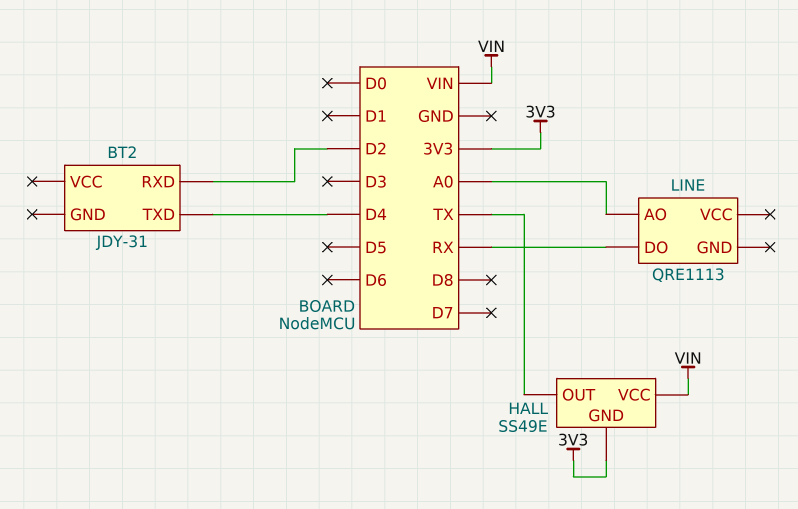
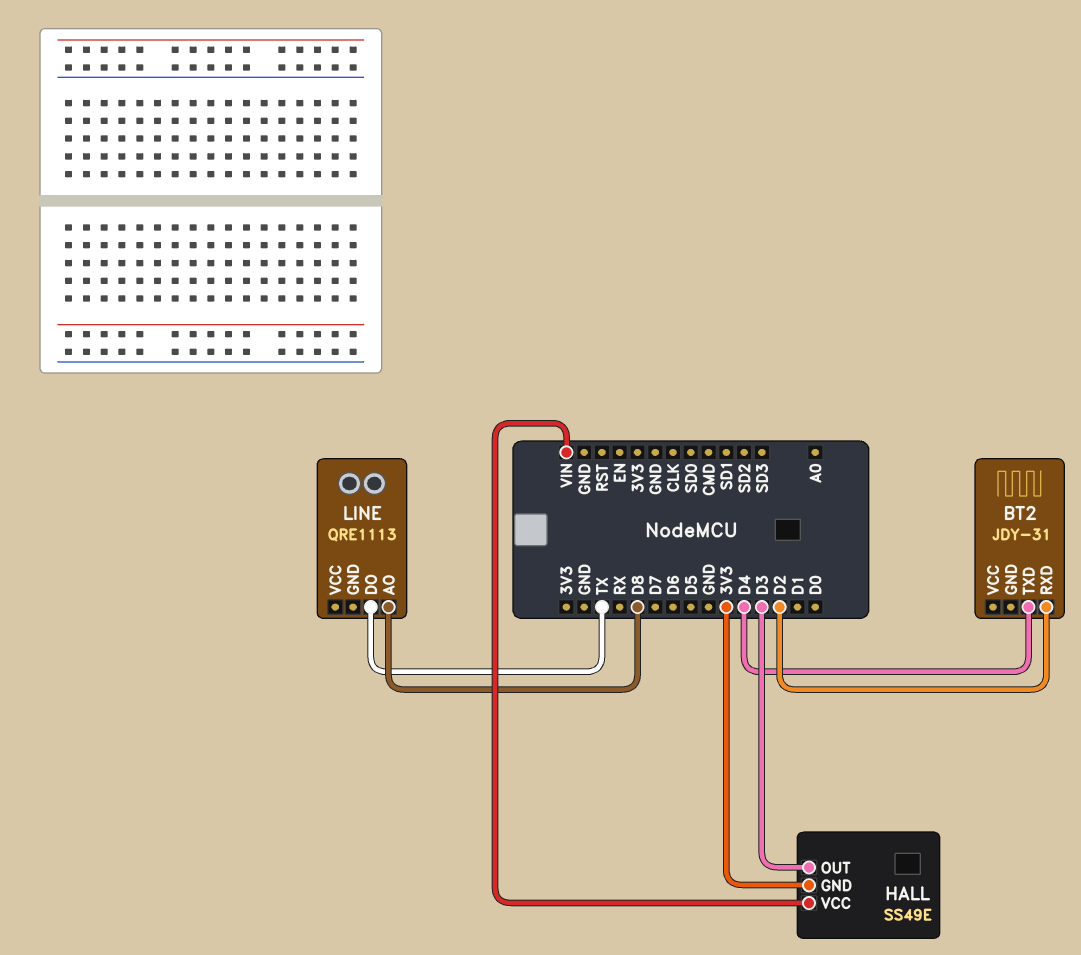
HALL pin OUT: TX -> D3
LINE pin AO: A0 -> D8
LINE pin DO: RX -> TX

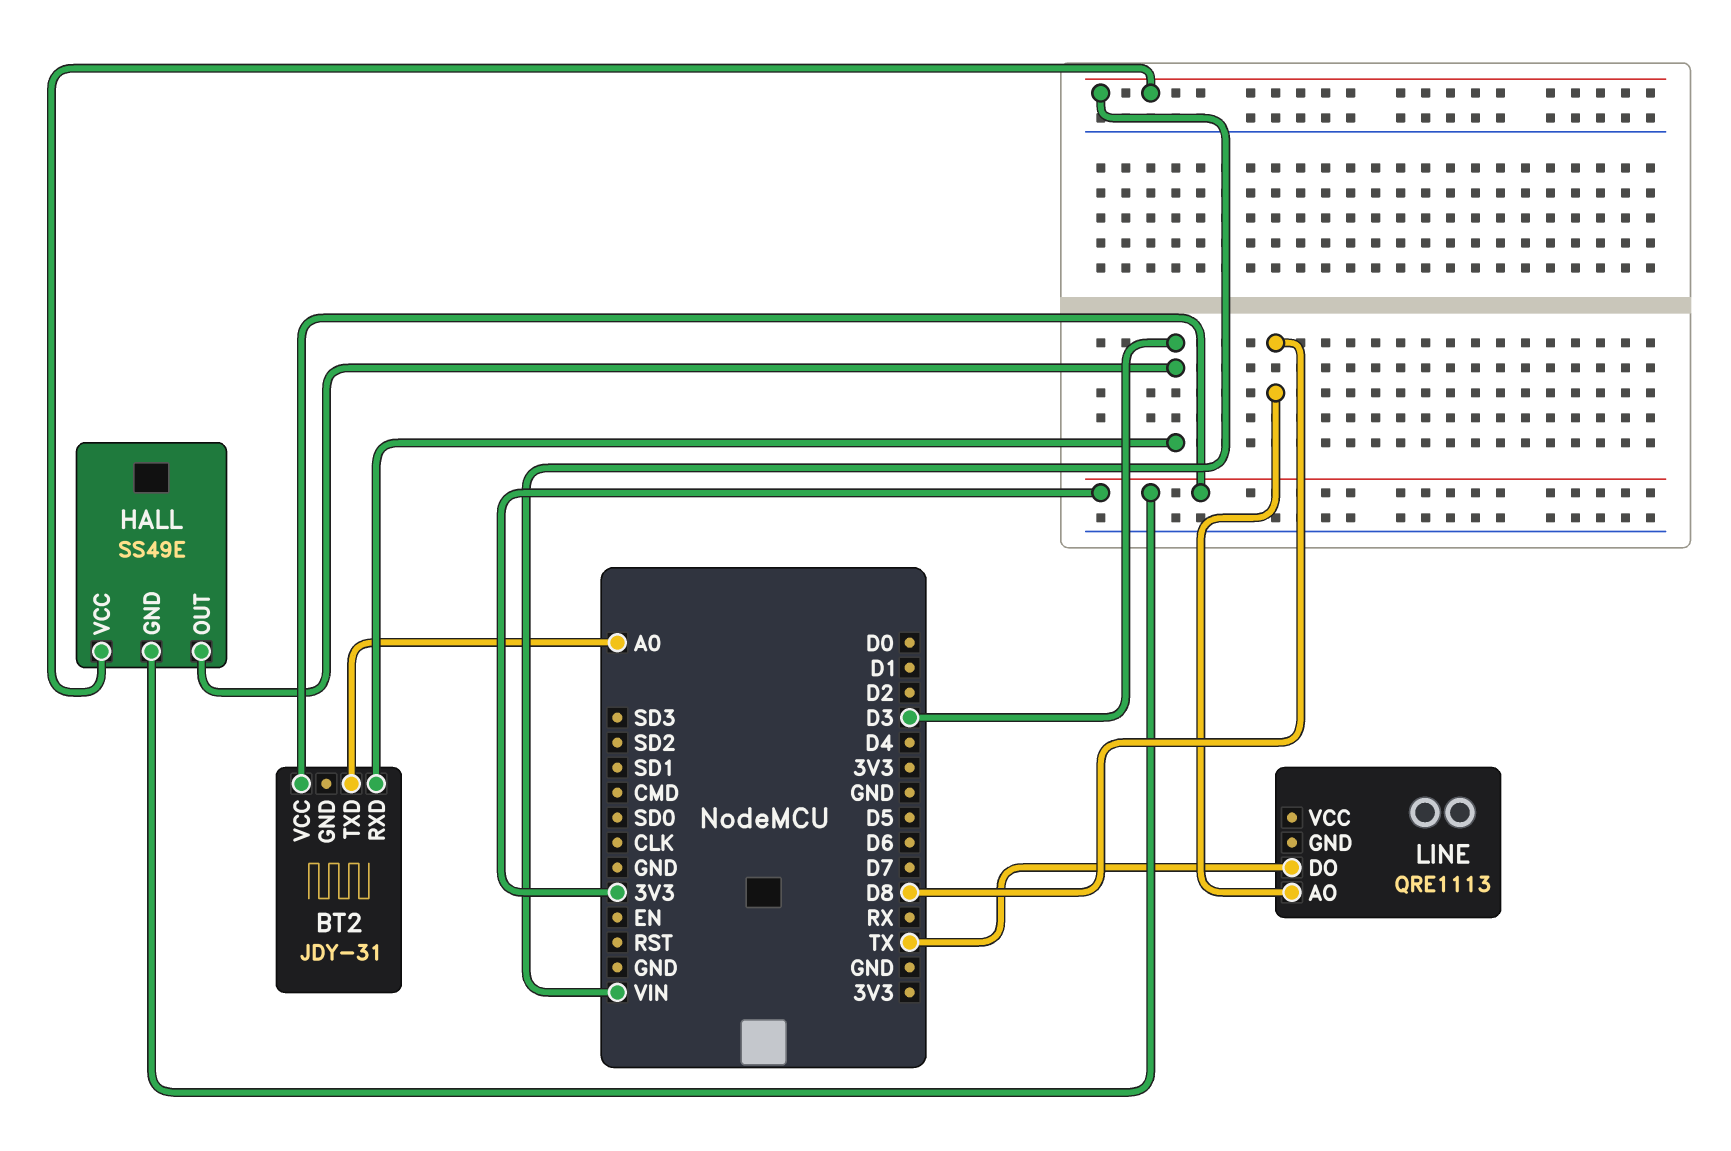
BT2 pin RXD: D2 -> D3
BT2 pin TXD: D4 -> A0
BT2 pin VCC: none -> 3V3

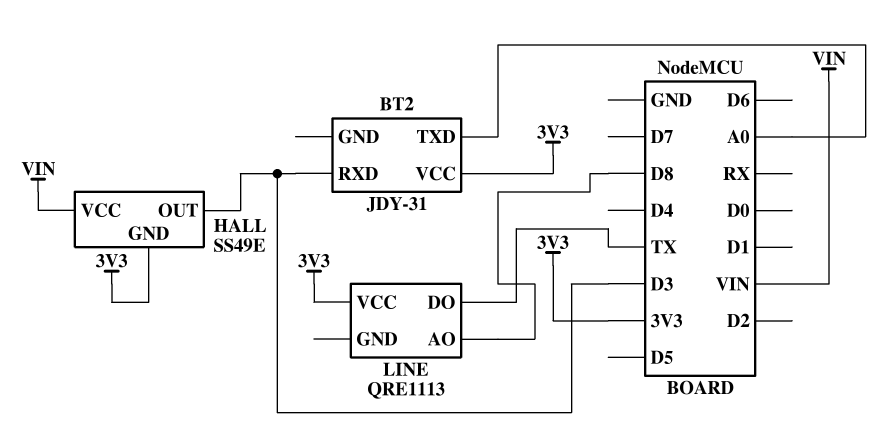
LINE pin VCC: none -> 3V3

